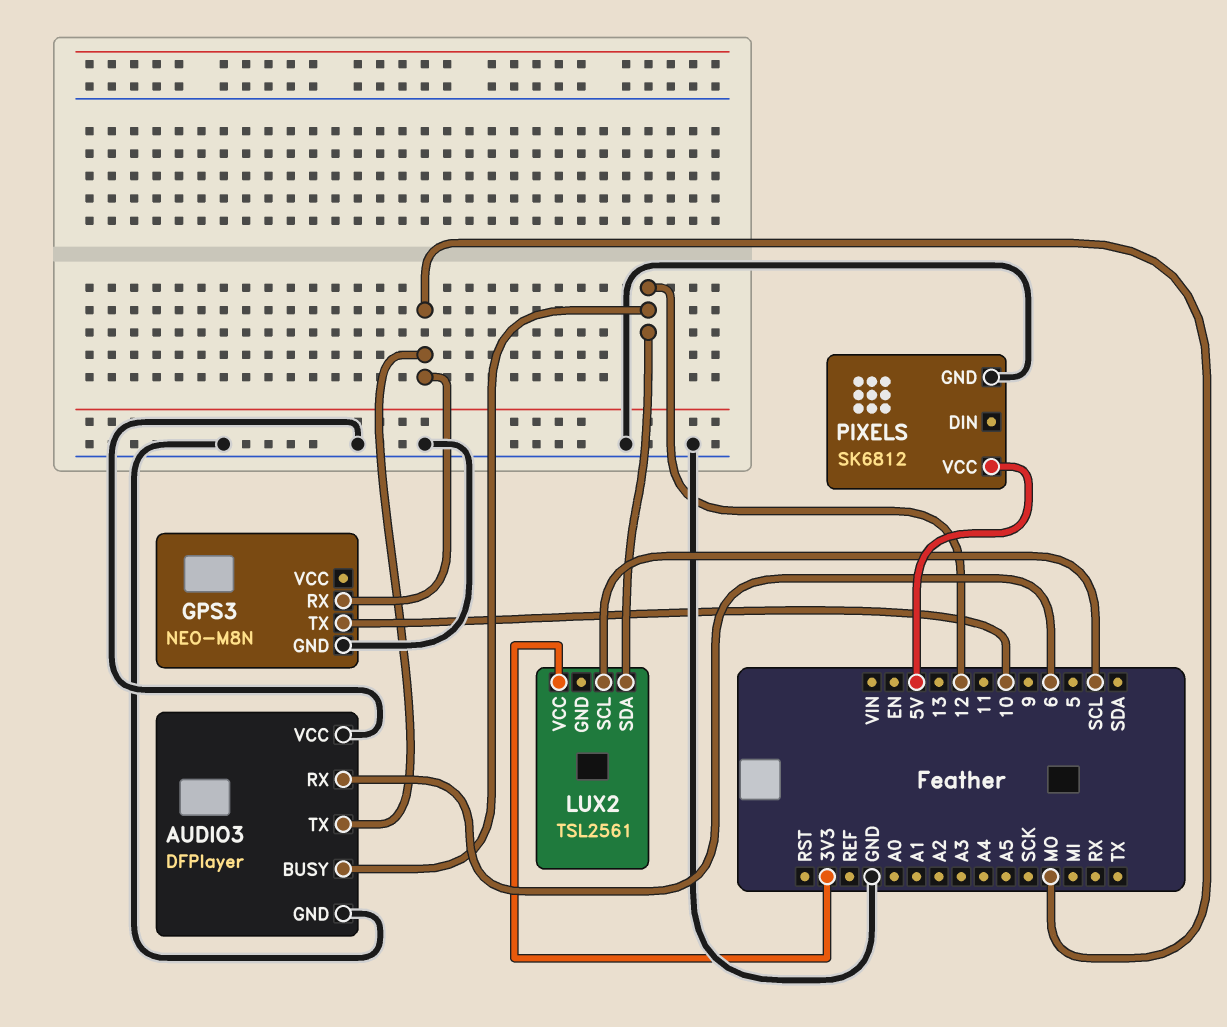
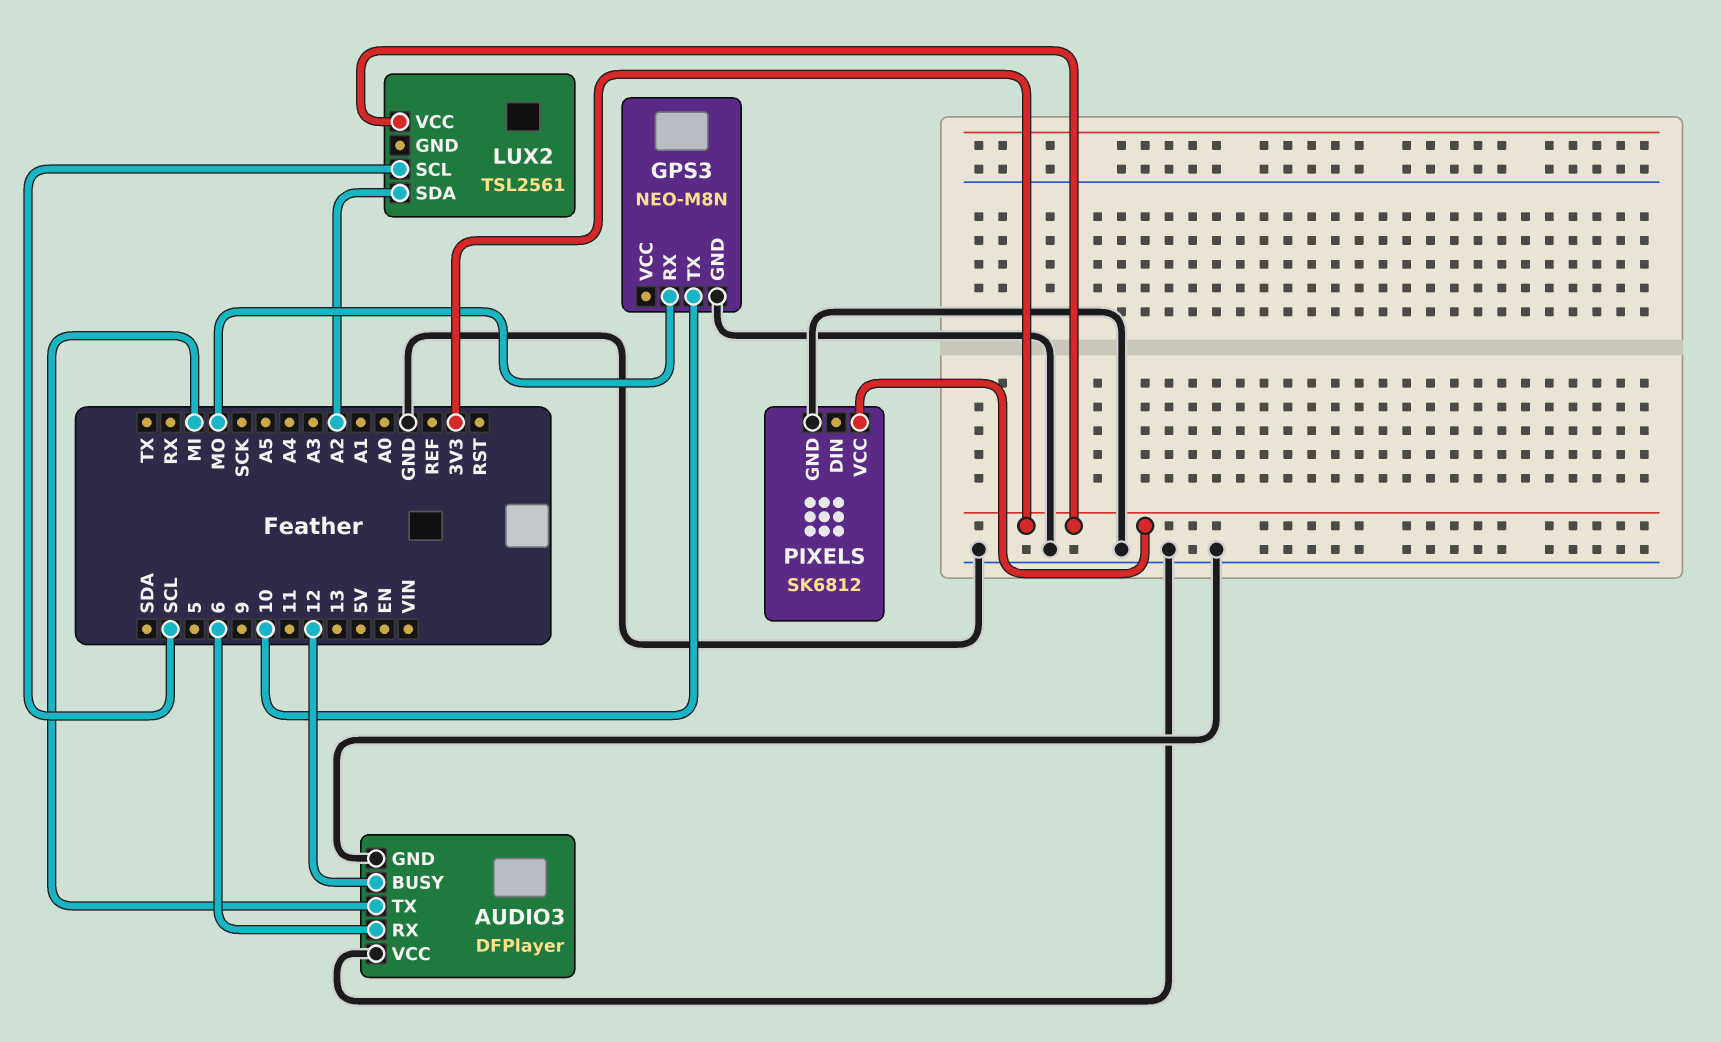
AUDIO3 pin TX: MO -> MI
LUX2 pin SDA: 12 -> A2
PIXELS pin VCC: 5V -> 3V3

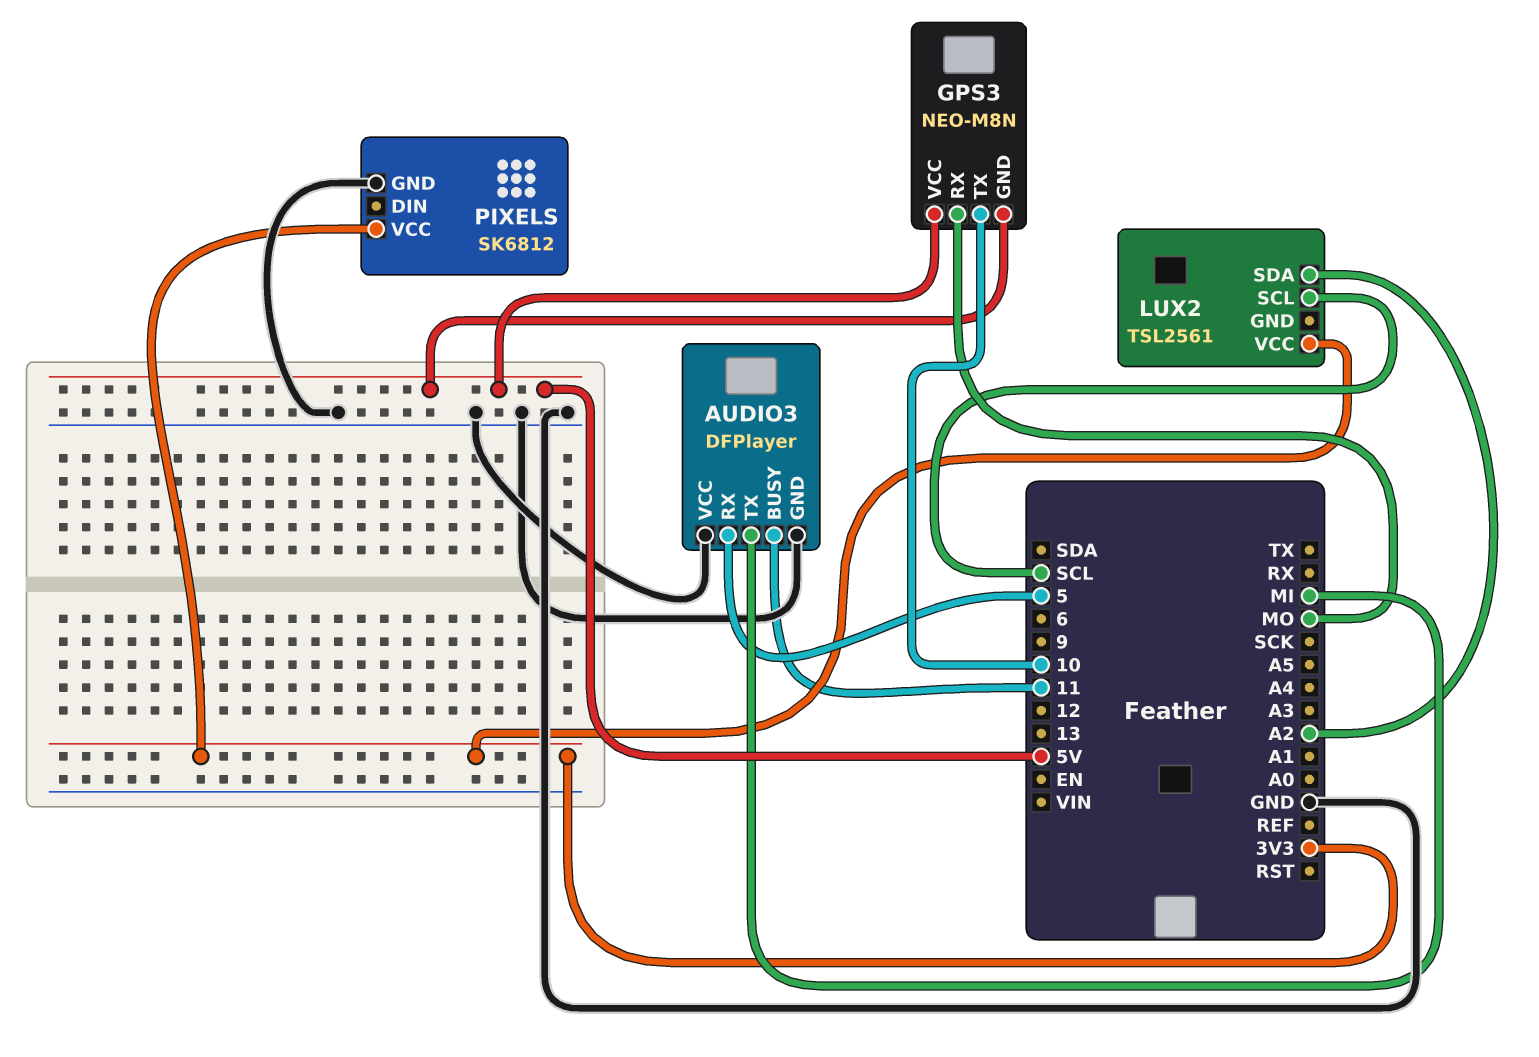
AUDIO3 pin BUSY: 12 -> 11
AUDIO3 pin RX: 6 -> 5
GPS3 pin GND: GND -> 5V
GPS3 pin VCC: none -> 5V

